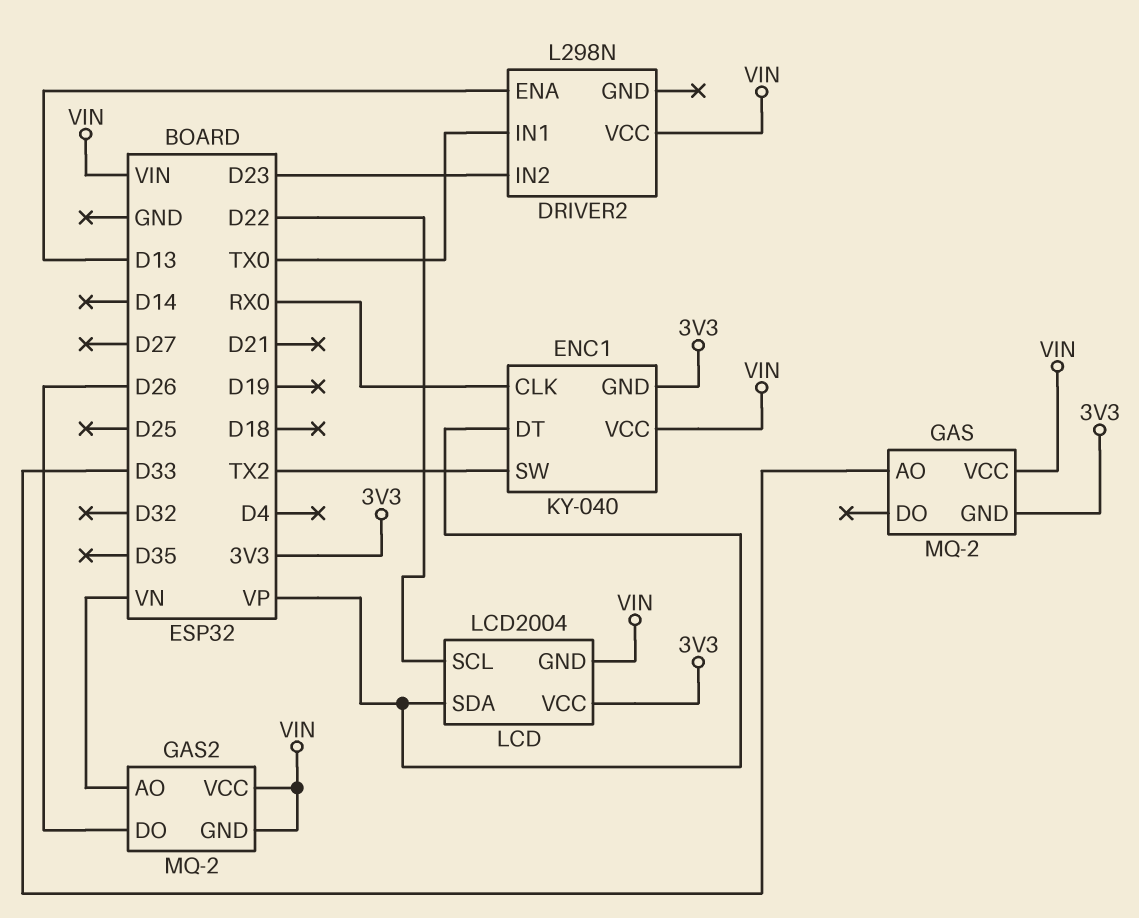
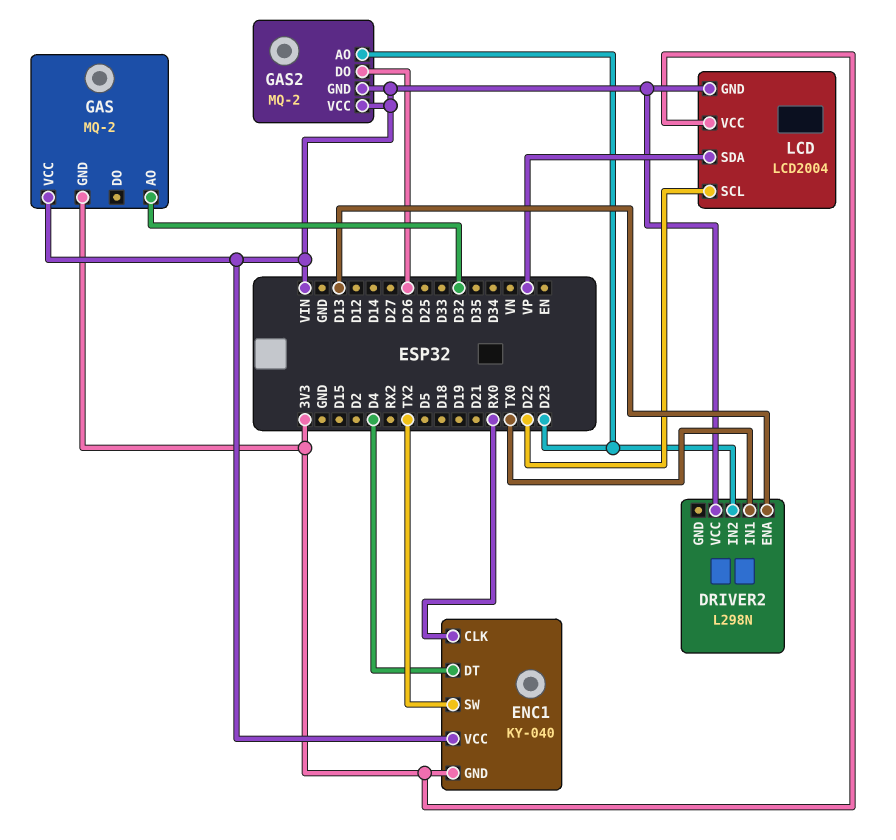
ENC1 pin DT: VP -> D4
GAS pin AO: D33 -> D32
GAS2 pin AO: VN -> D23

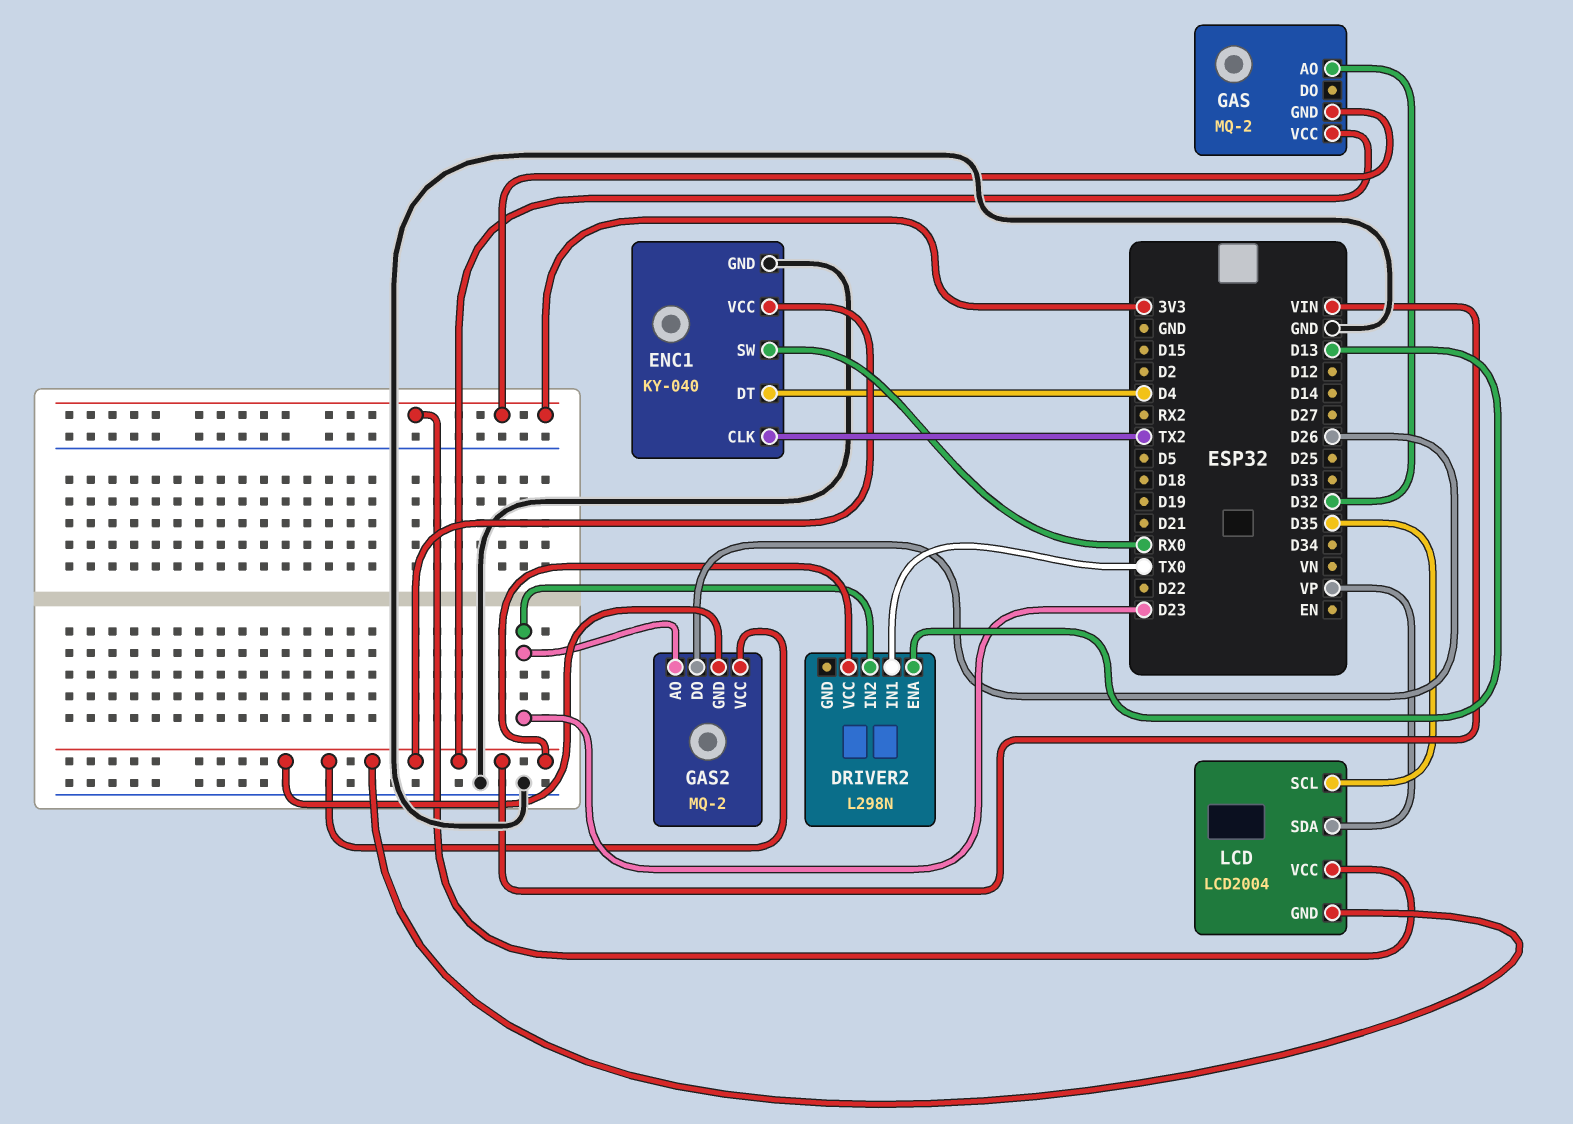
ENC1 pin CLK: RX0 -> TX2
ENC1 pin GND: 3V3 -> GND
ENC1 pin SW: TX2 -> RX0
LCD pin SCL: D22 -> D35

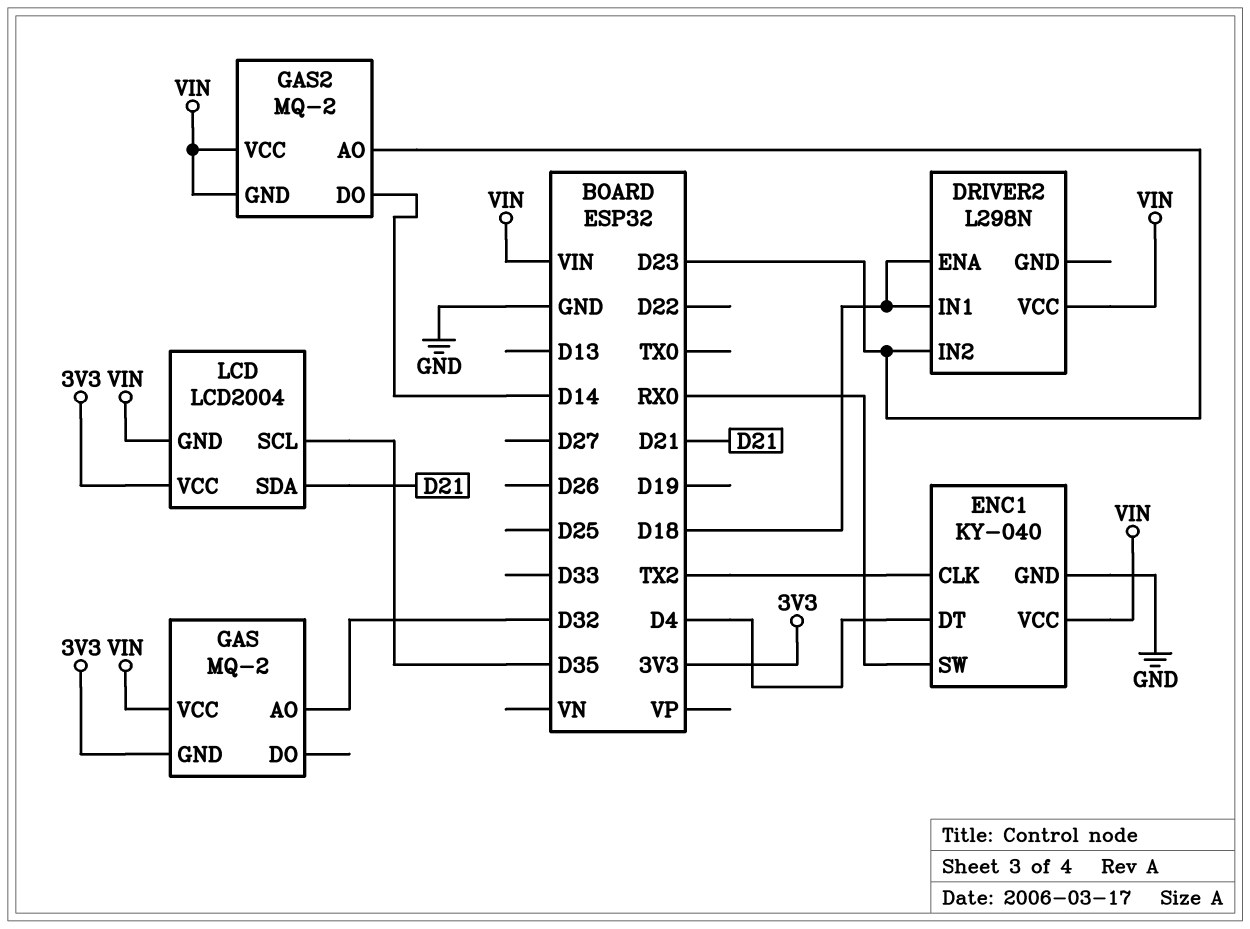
DRIVER2 pin ENA: D13 -> D18
DRIVER2 pin IN1: TX0 -> D18
GAS2 pin DO: D26 -> D14
LCD pin SDA: VP -> D21

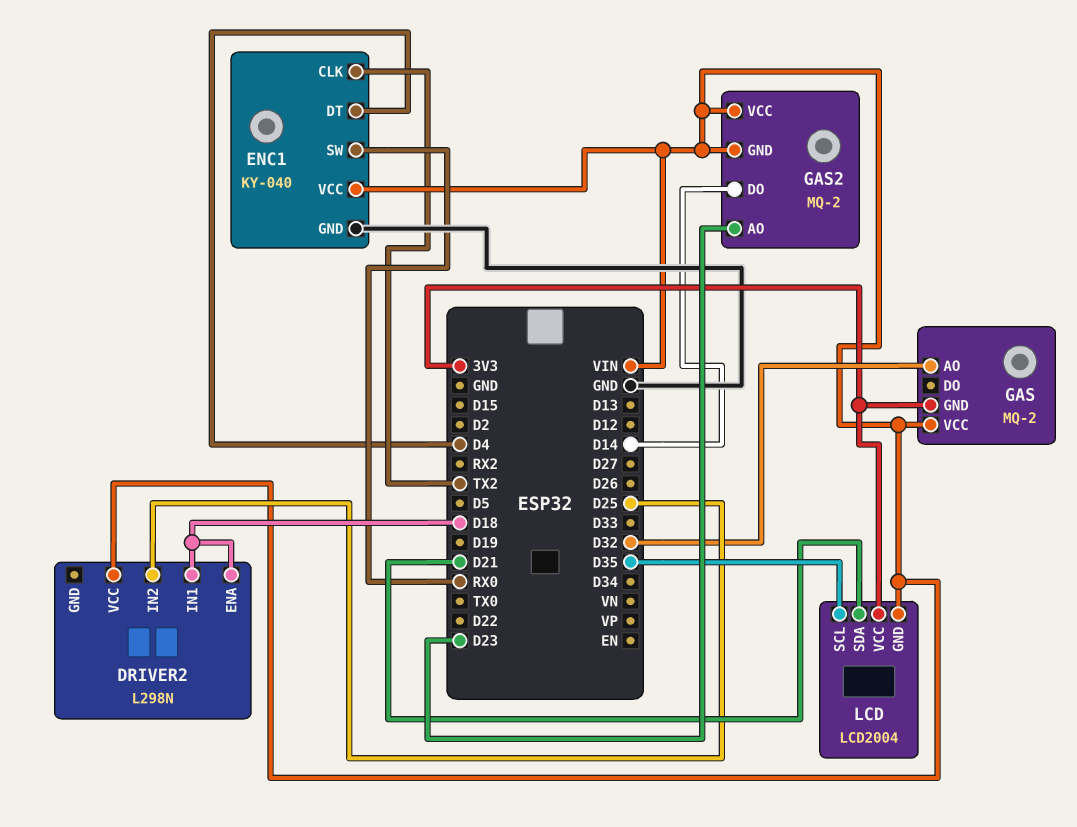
DRIVER2 pin IN2: D23 -> D25

